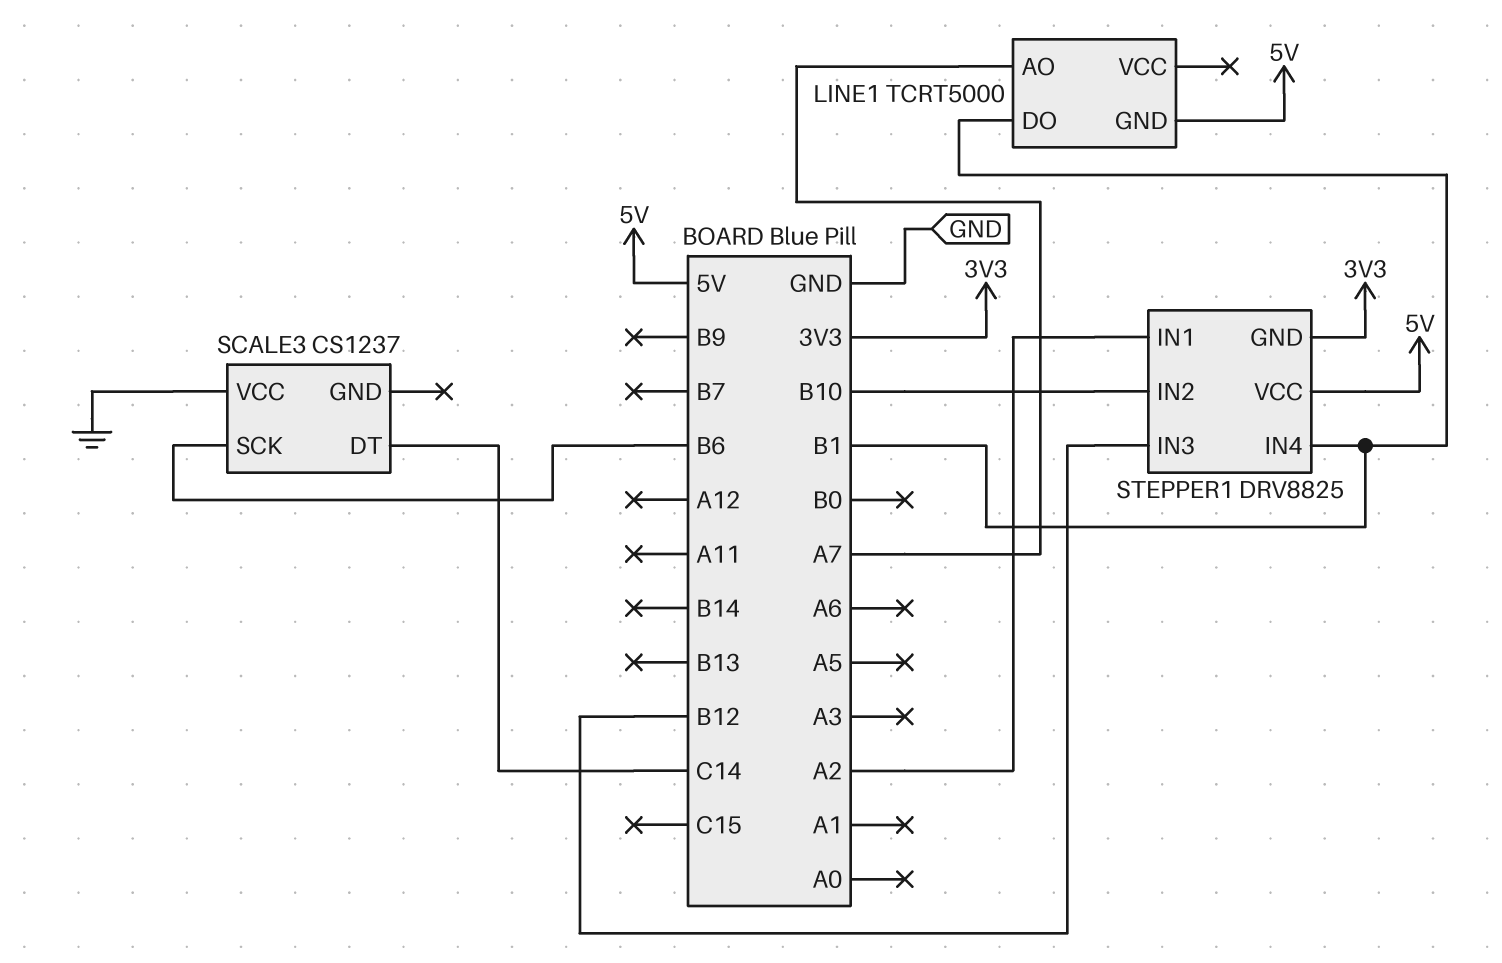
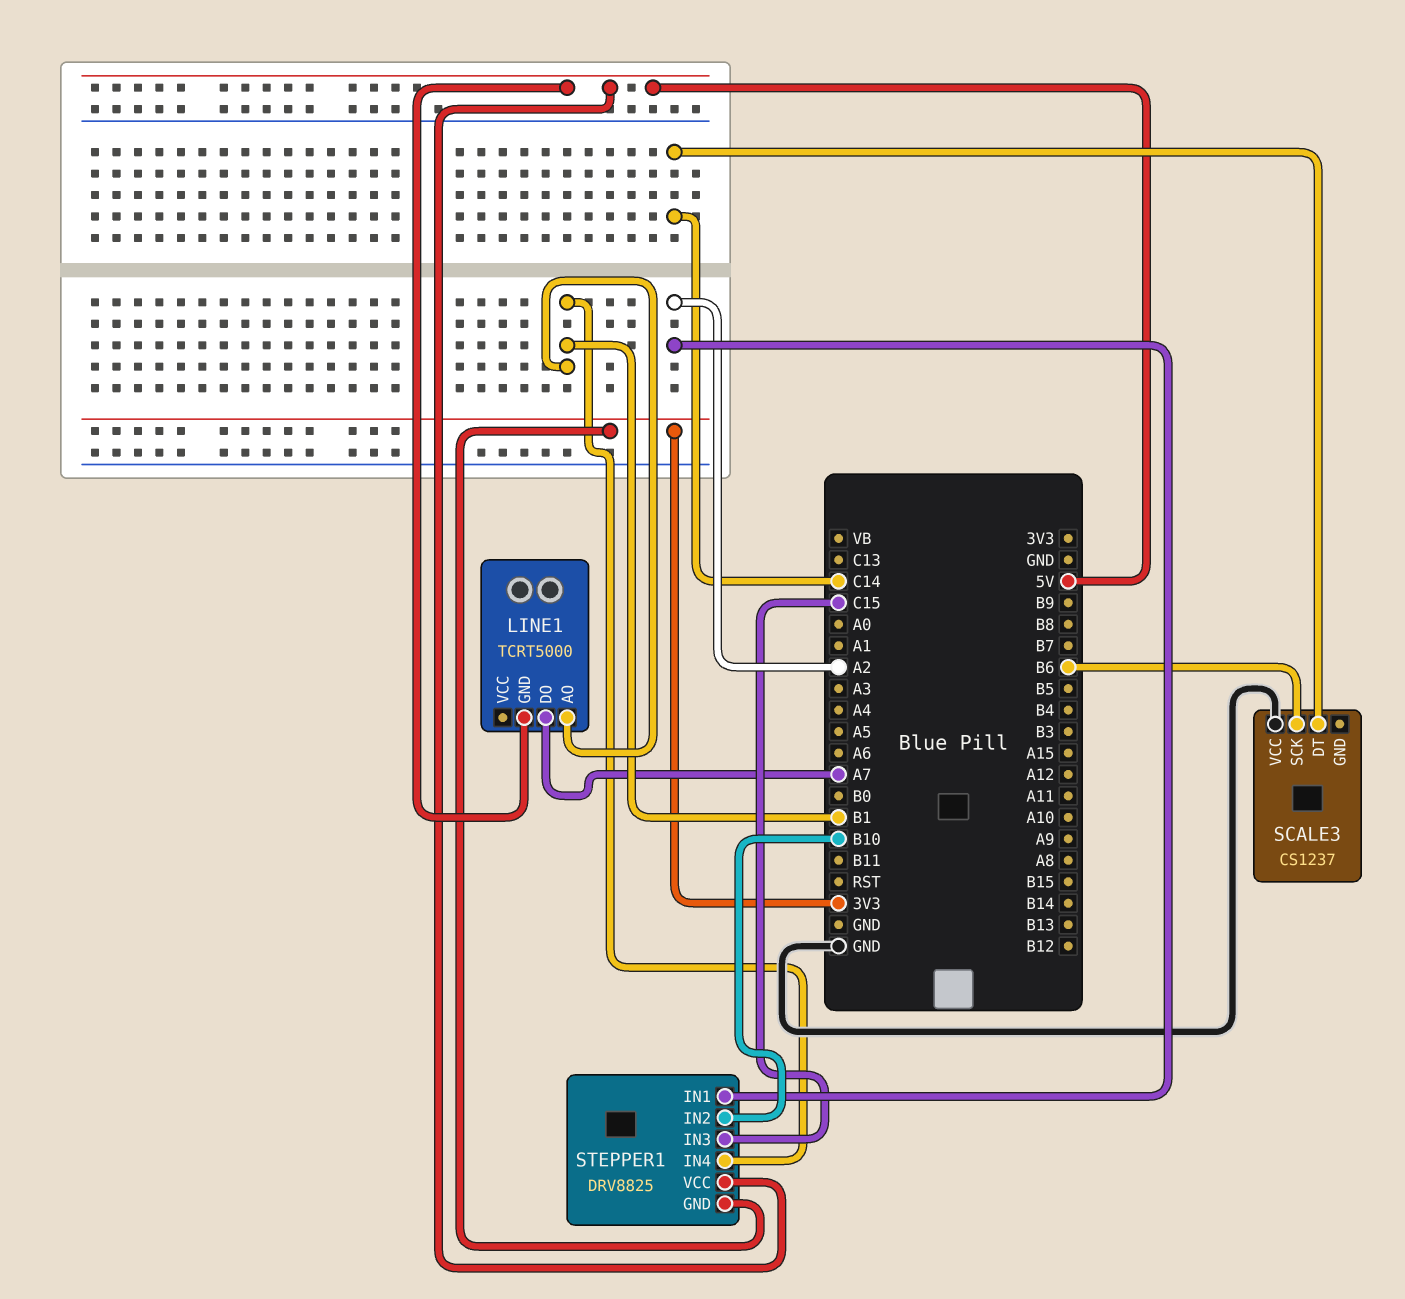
LINE1 pin AO: A7 -> B1
LINE1 pin DO: B1 -> A7
STEPPER1 pin IN3: B12 -> C15

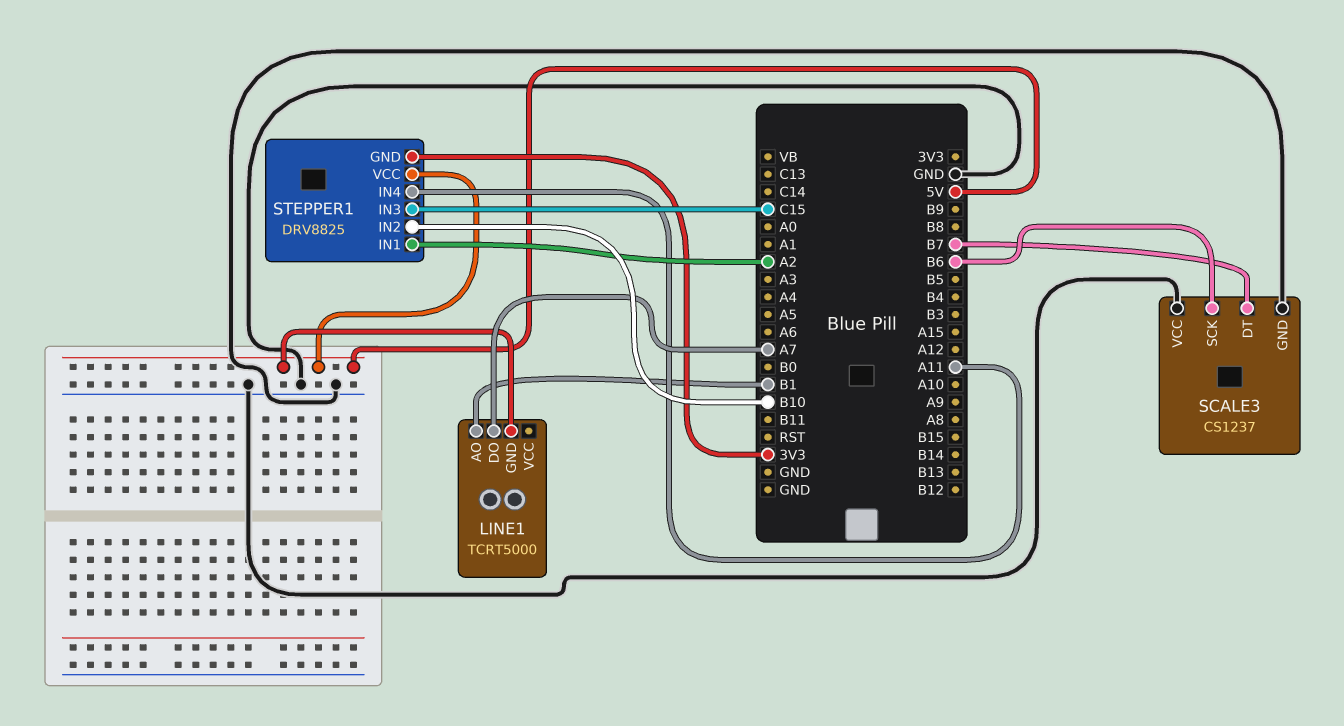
SCALE3 pin DT: C14 -> B7
SCALE3 pin GND: none -> GND
STEPPER1 pin IN4: B1 -> A11

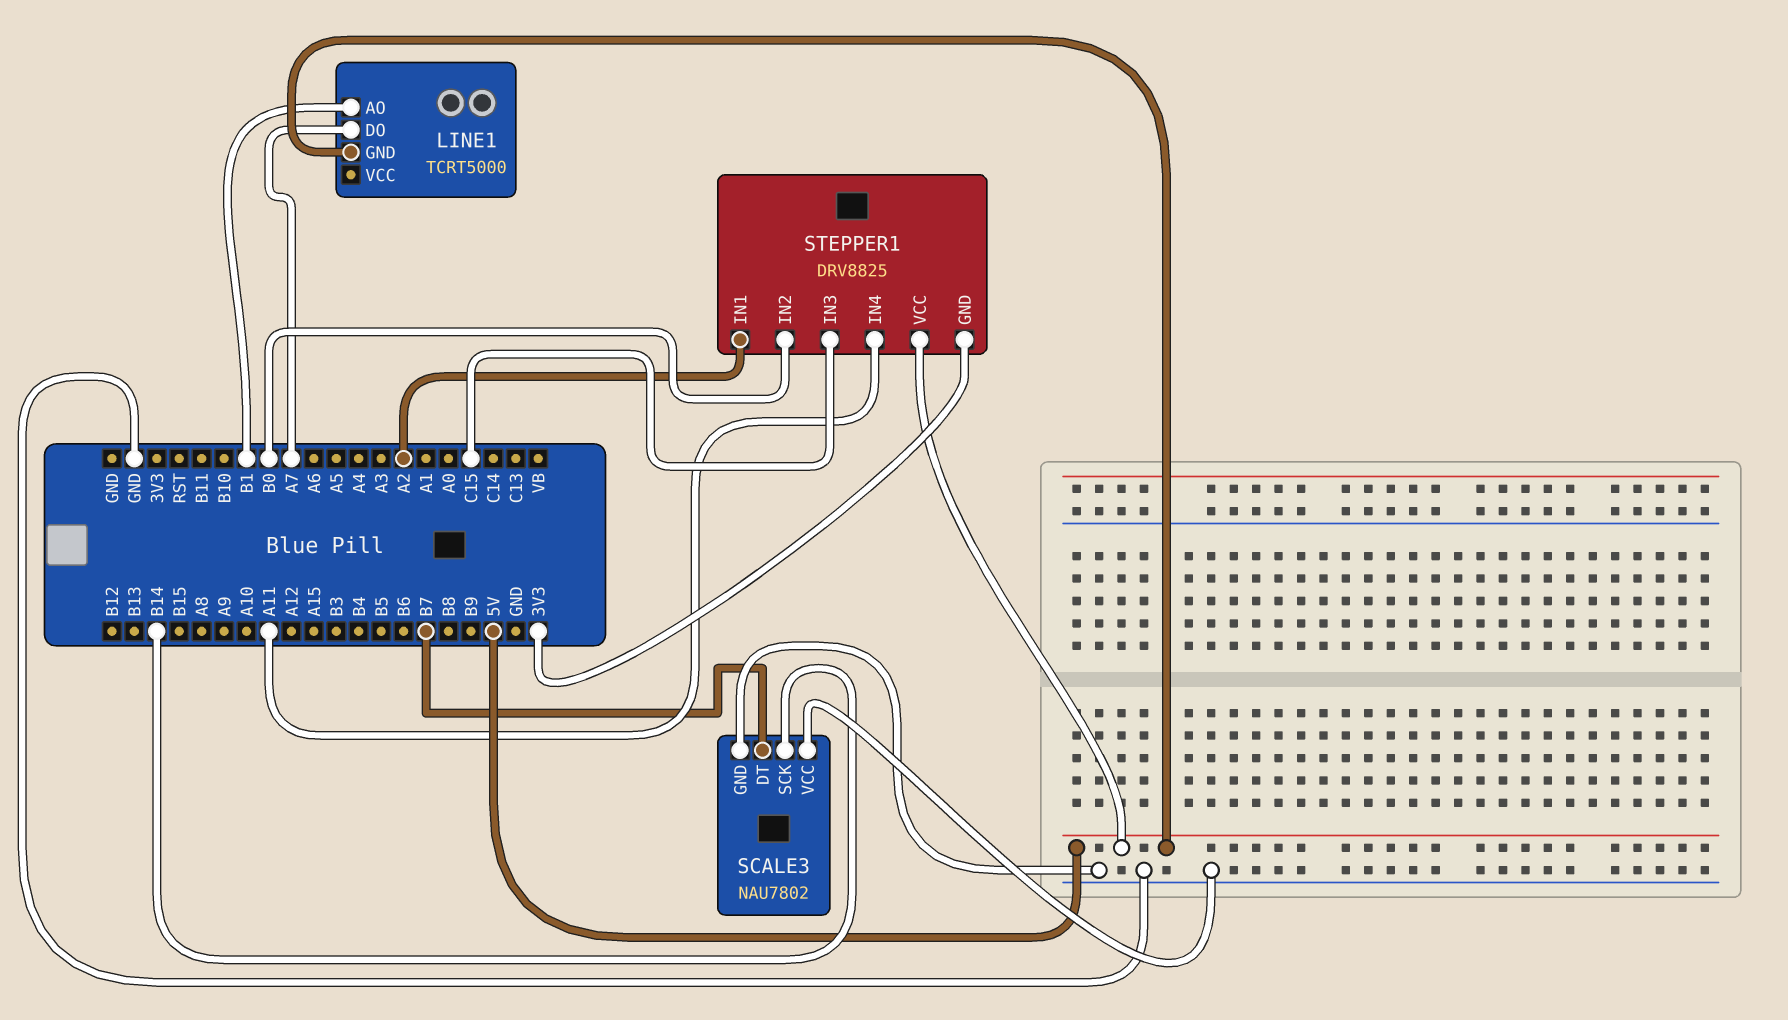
SCALE3: CS1237 -> NAU7802
SCALE3 pin SCK: B6 -> B14
STEPPER1 pin IN2: B10 -> B0

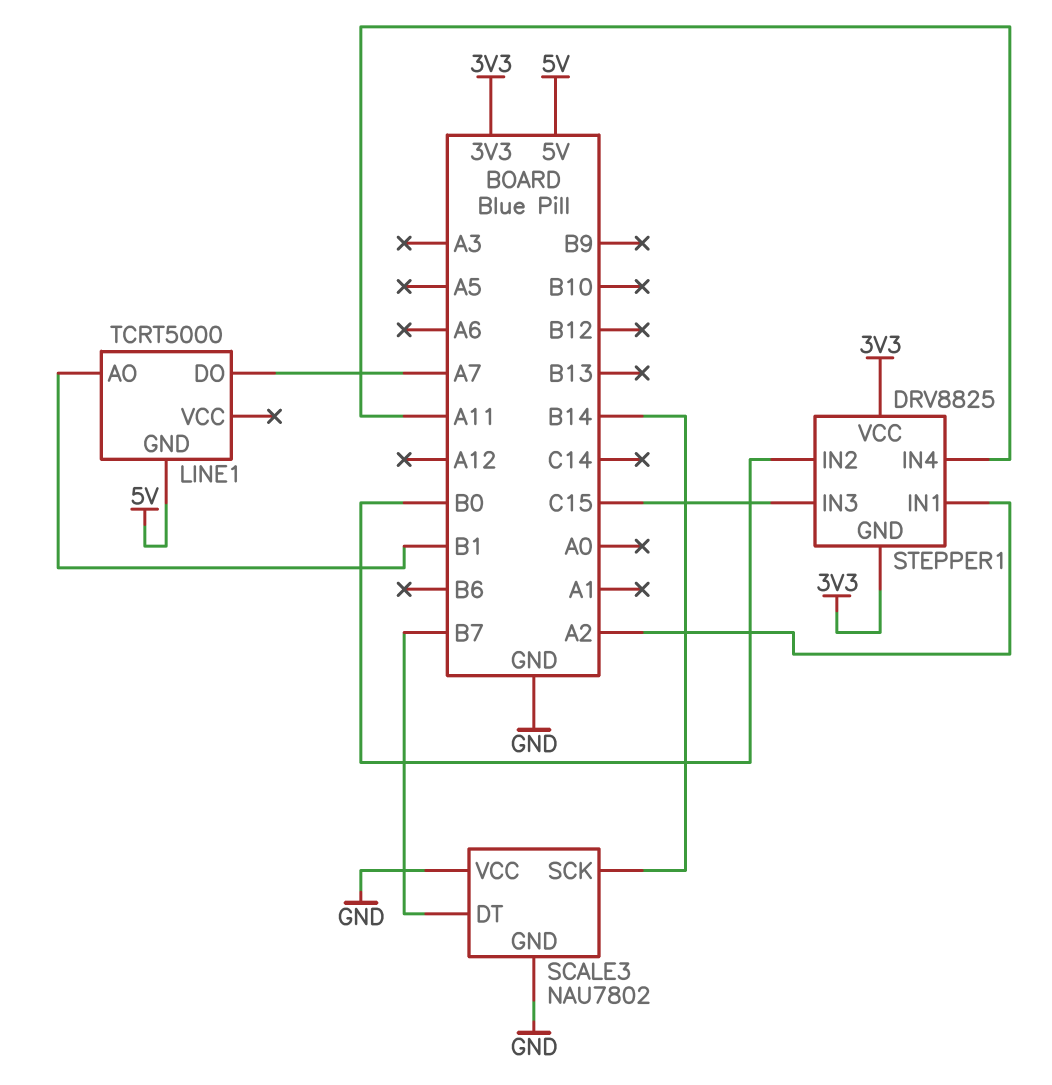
STEPPER1 pin VCC: 5V -> 3V3

